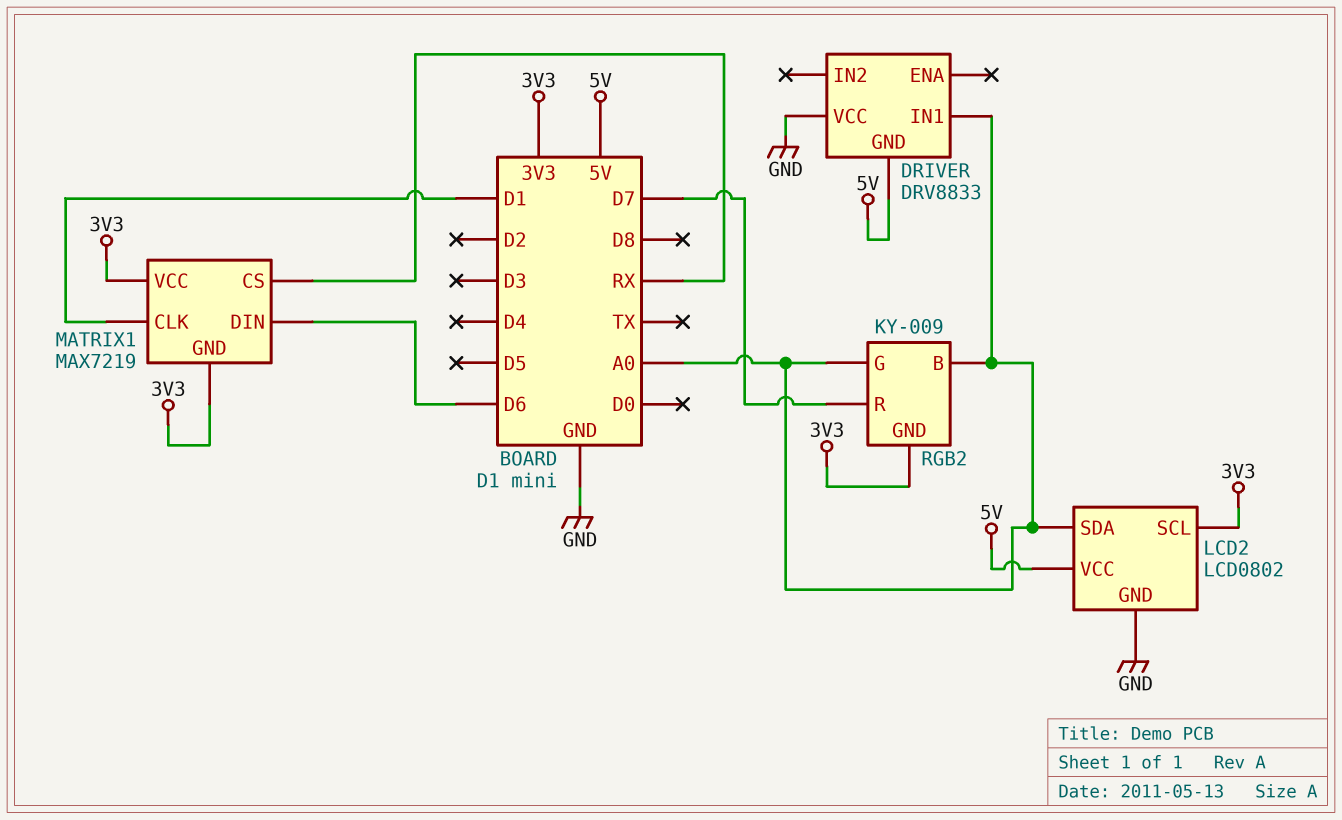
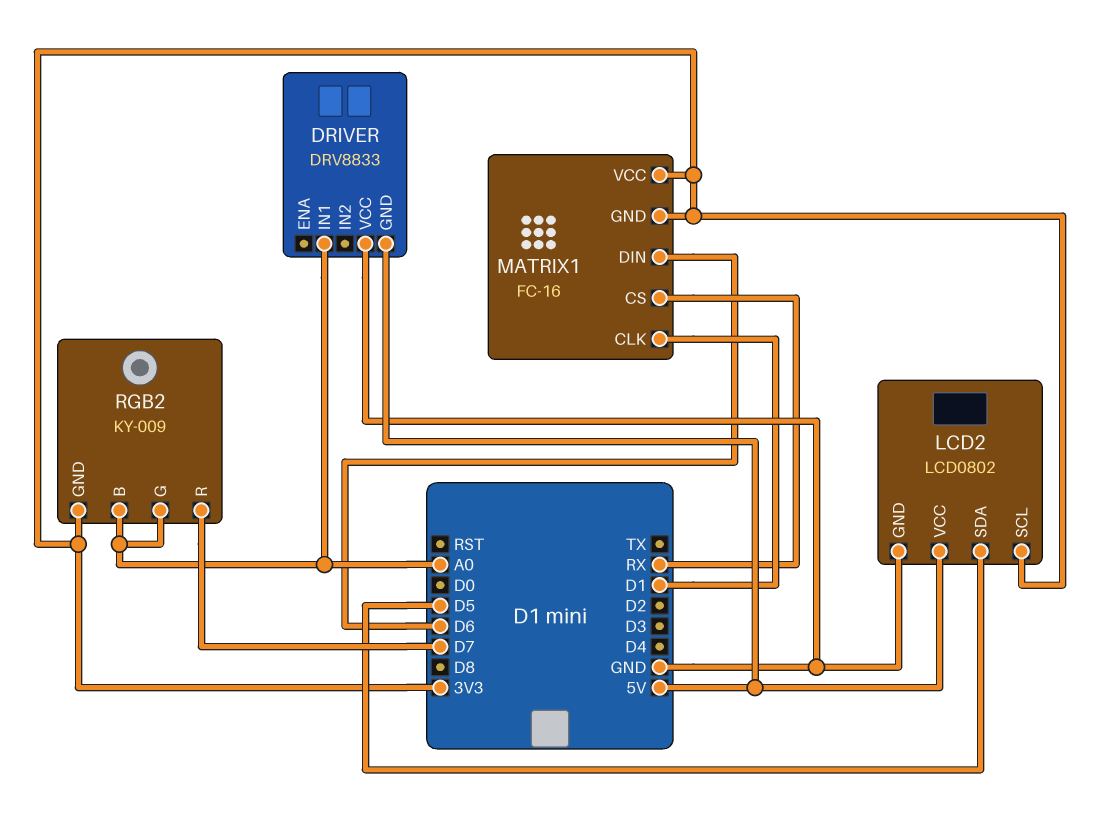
LCD2 pin SDA: A0 -> D5
MATRIX1: MAX7219 -> FC-16

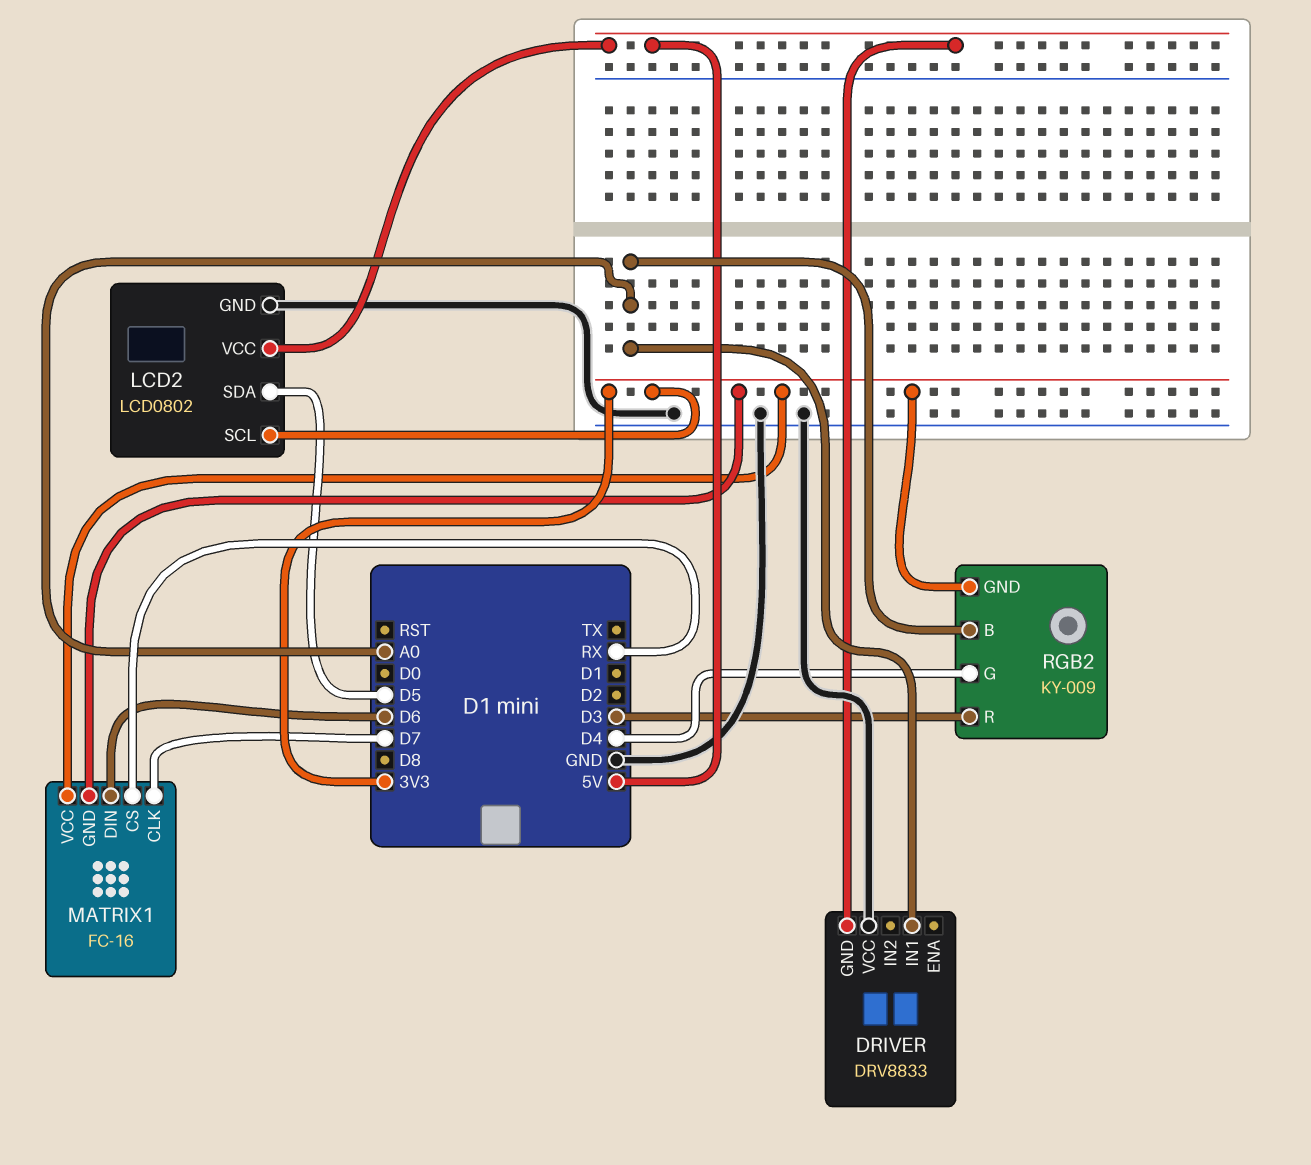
MATRIX1 pin CLK: D1 -> D7
RGB2 pin G: A0 -> D4
RGB2 pin R: D7 -> D3

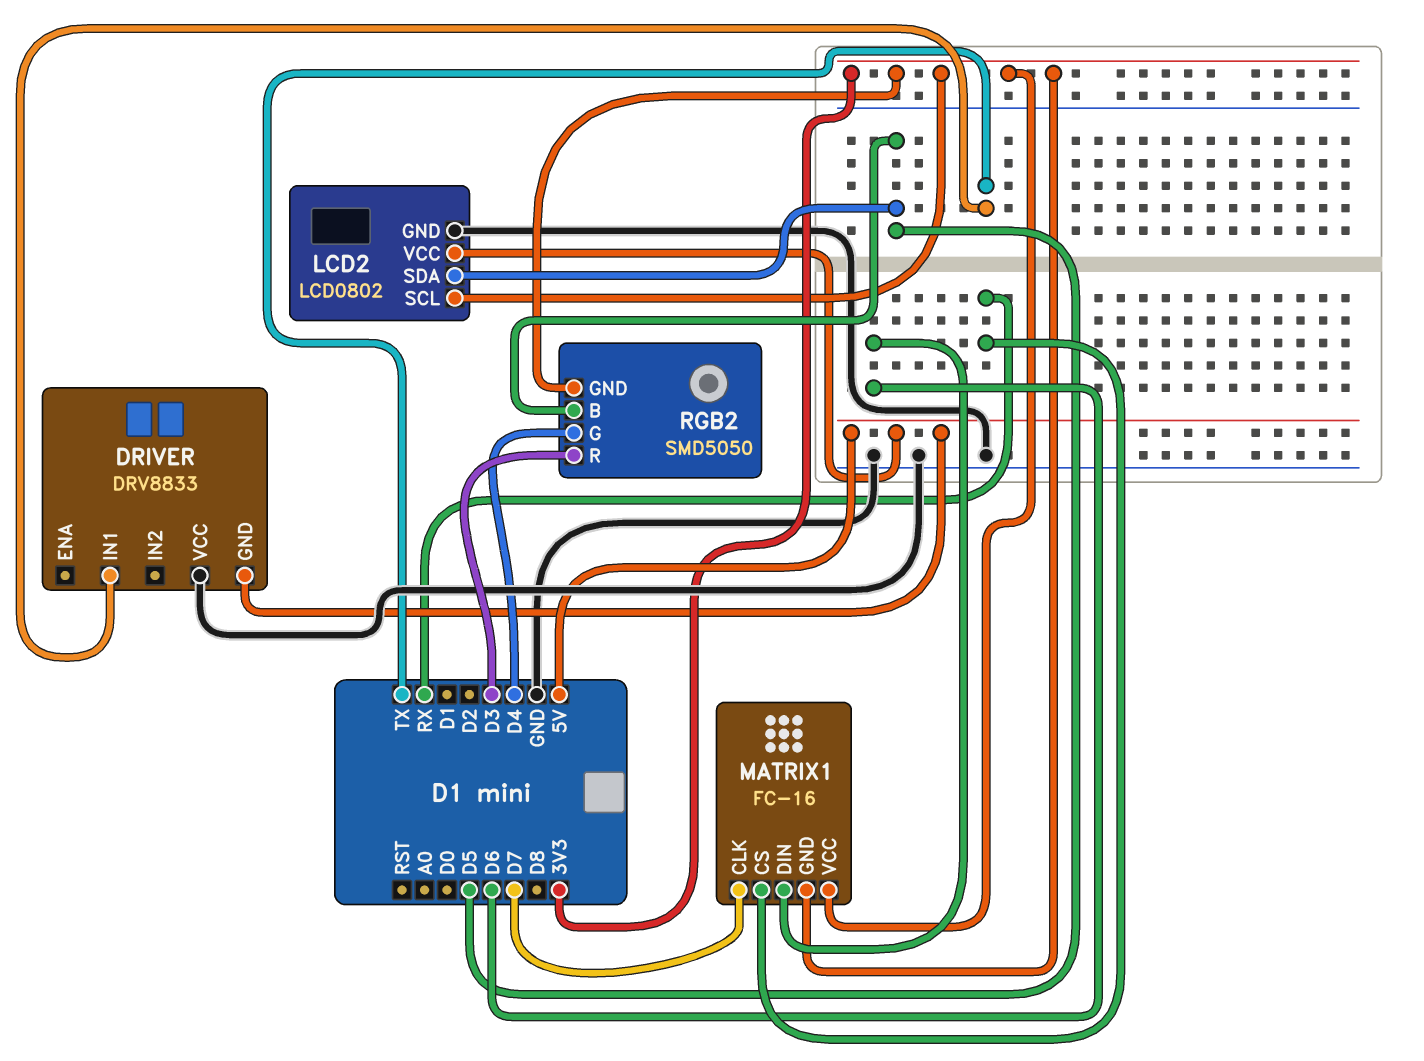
DRIVER pin IN1: A0 -> TX
RGB2: KY-009 -> SMD5050
RGB2 pin B: A0 -> D5

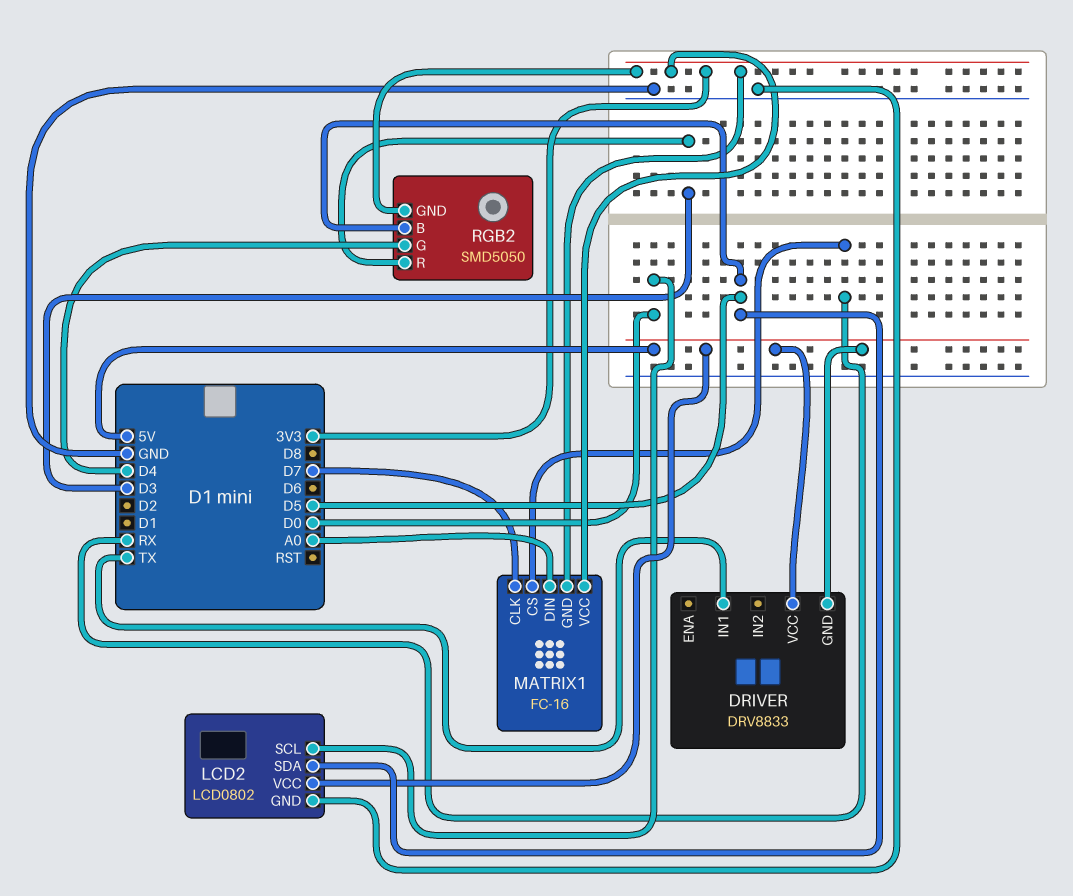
DRIVER pin VCC: GND -> 5V
LCD2 pin SCL: 3V3 -> D0
MATRIX1 pin DIN: D6 -> A0

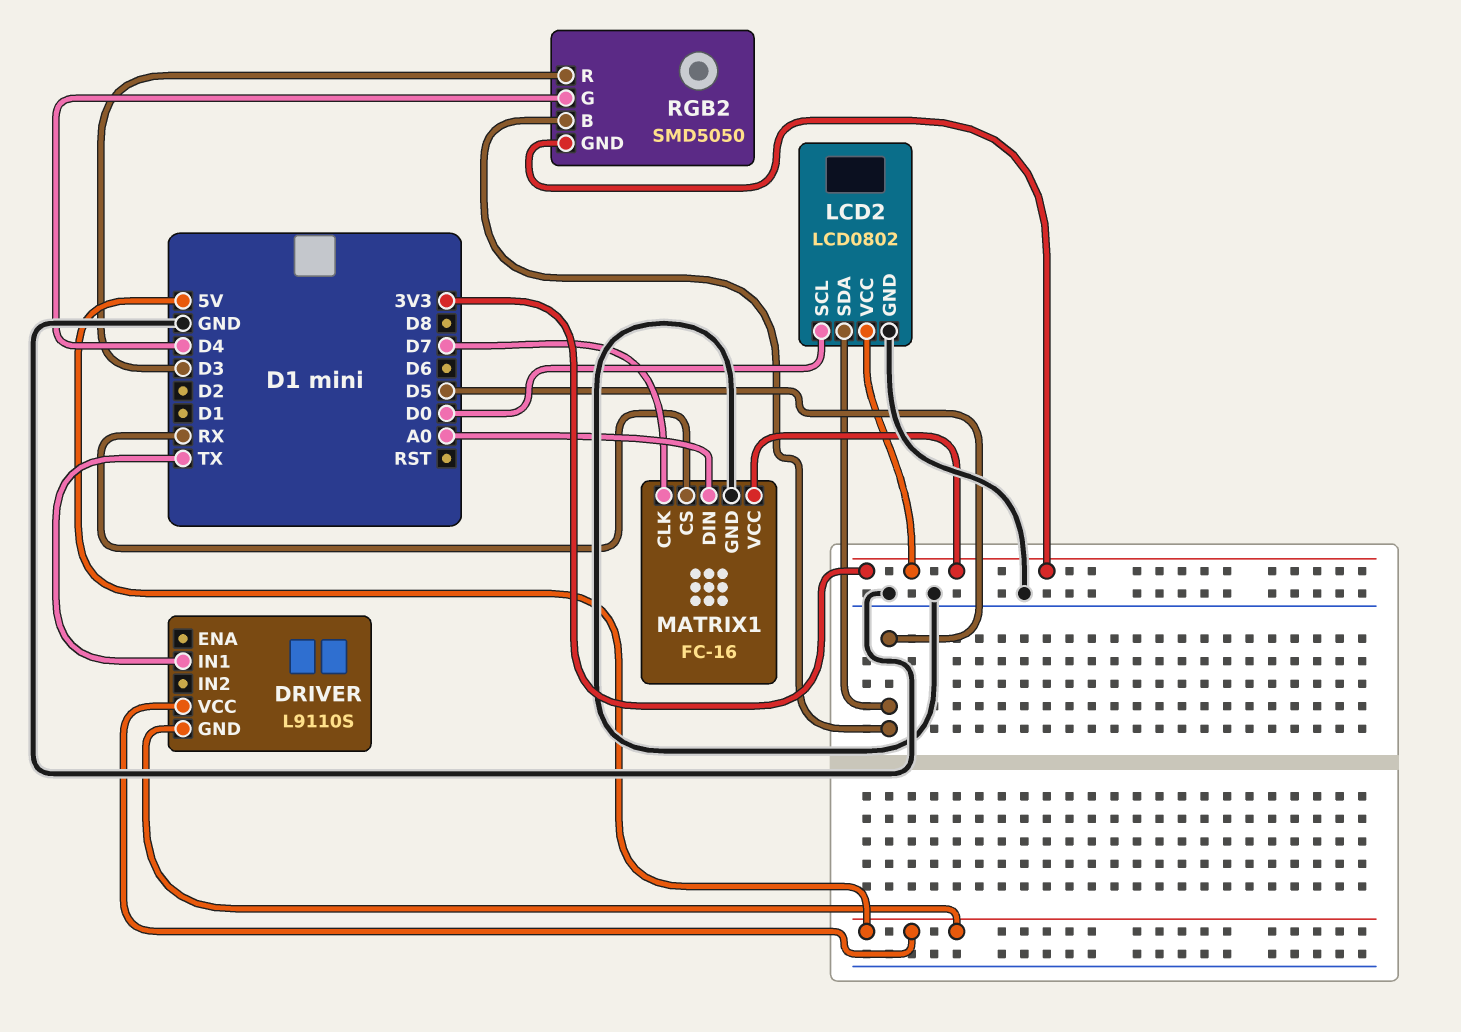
DRIVER: DRV8833 -> L9110S
LCD2 pin VCC: 5V -> 3V3
MATRIX1 pin GND: 3V3 -> GND

